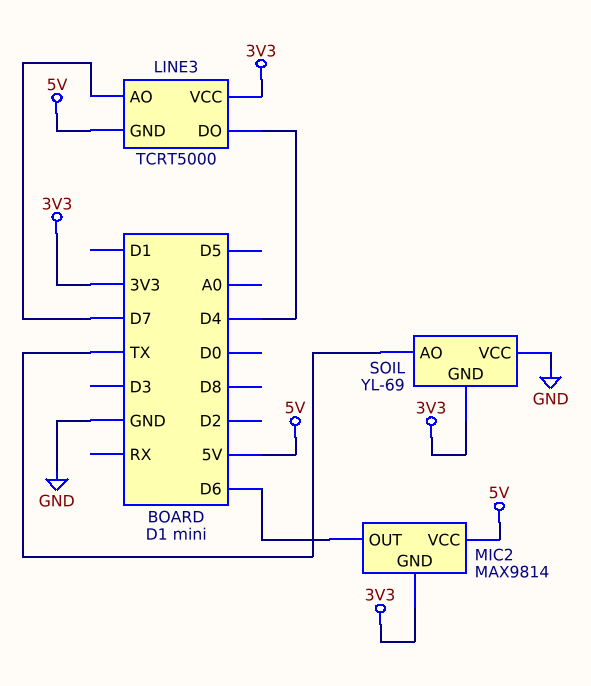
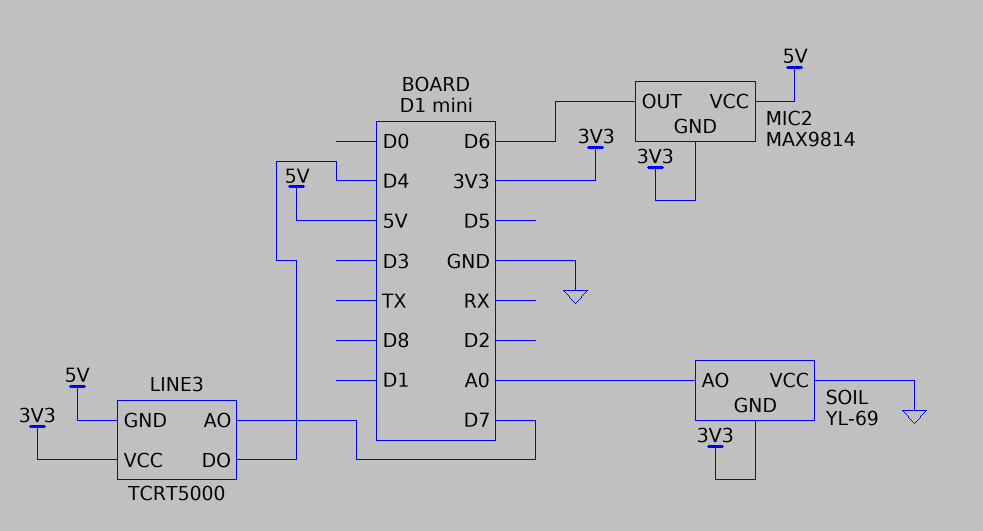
SOIL pin AO: TX -> A0

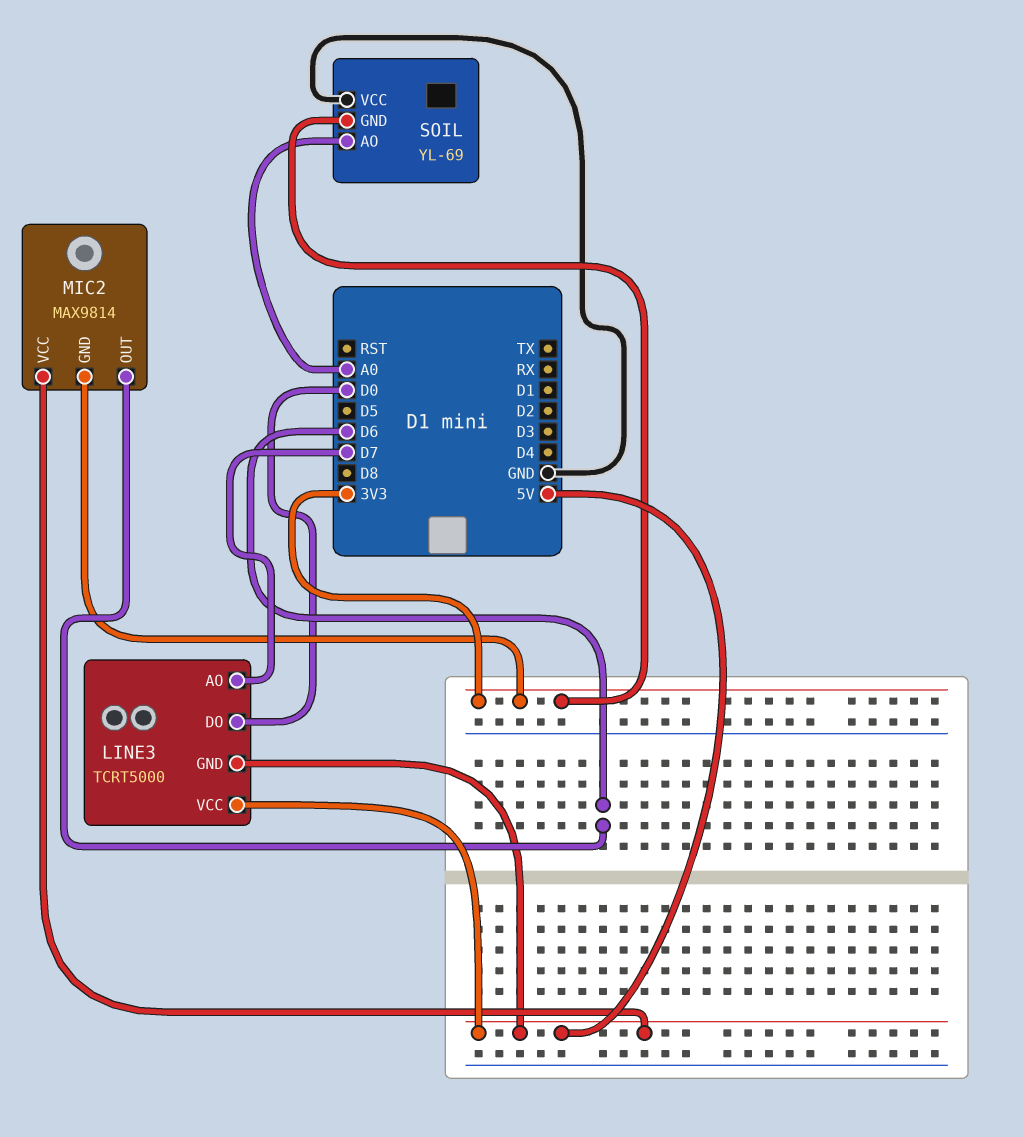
LINE3 pin DO: D4 -> D0
LINE3 pin VCC: 3V3 -> 5V

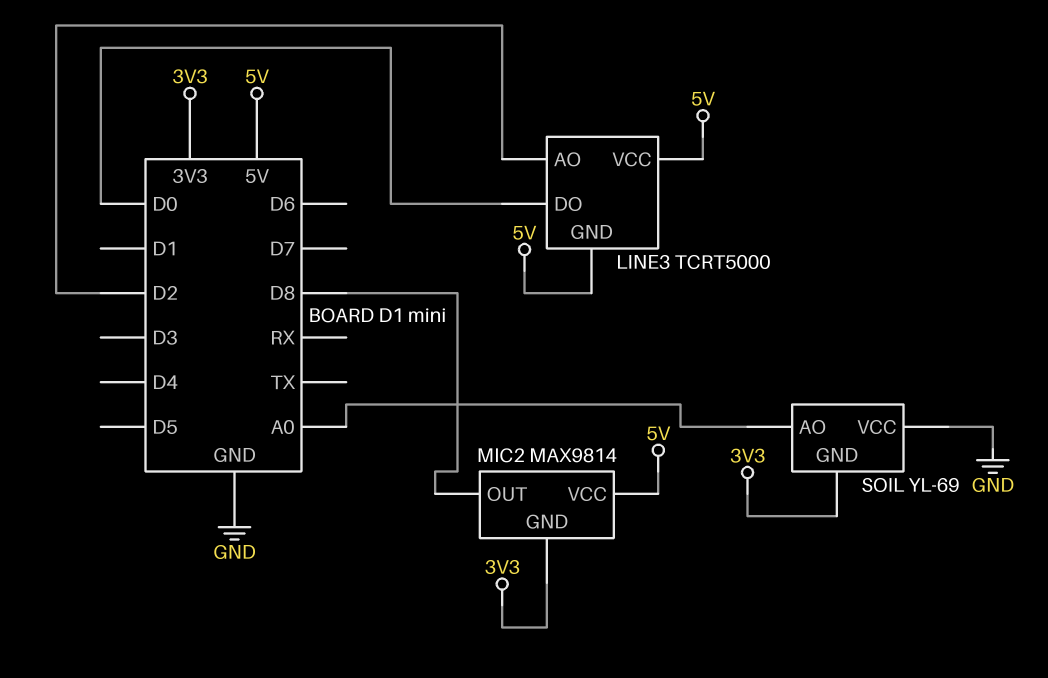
LINE3 pin AO: D7 -> D2
MIC2 pin OUT: D6 -> D8

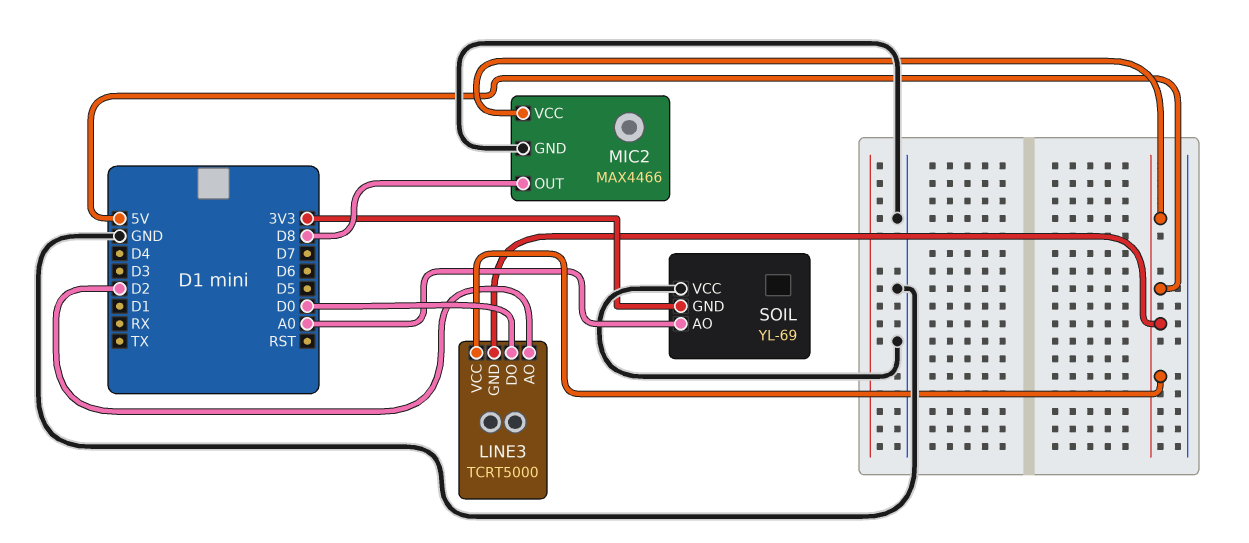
MIC2: MAX9814 -> MAX4466
MIC2 pin GND: 3V3 -> GND

